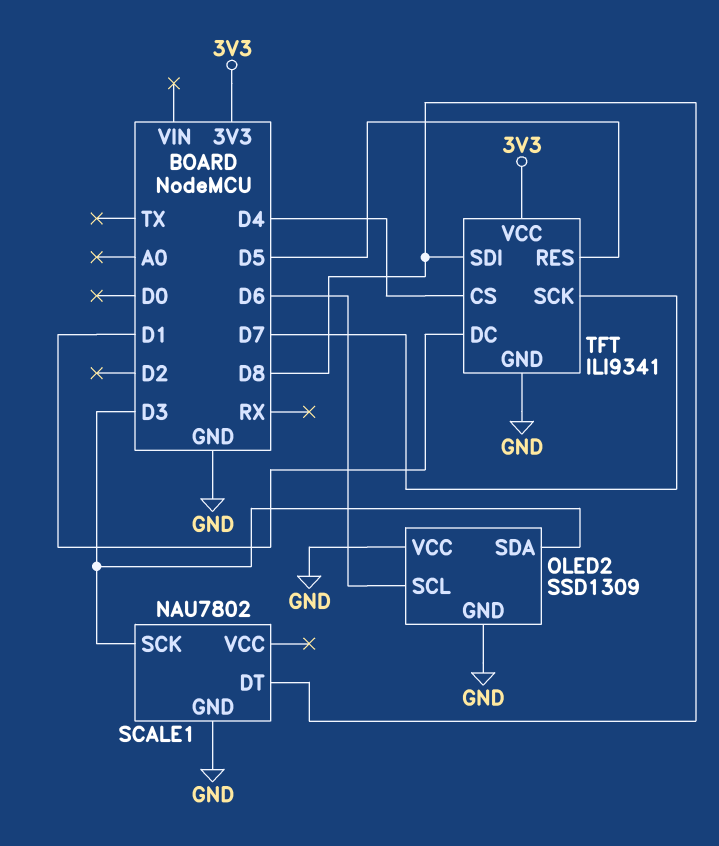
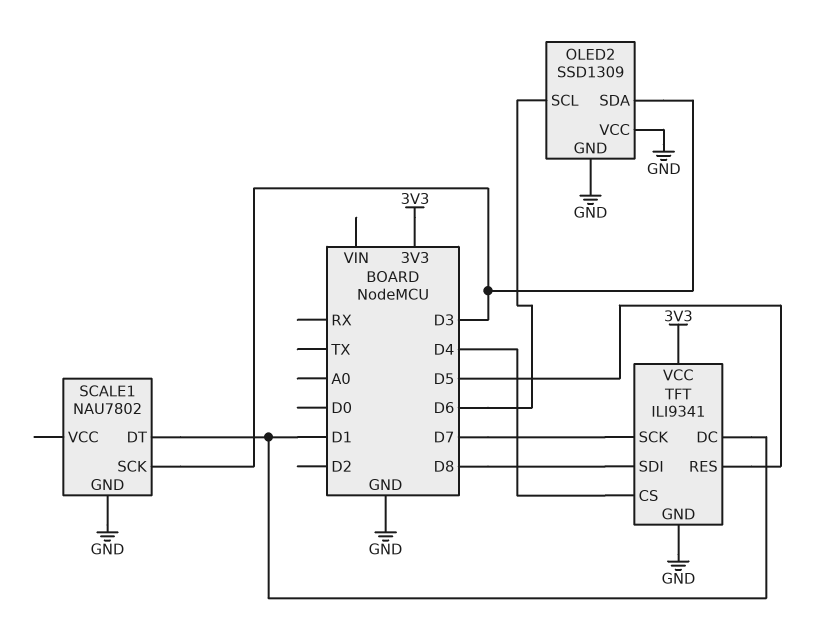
SCALE1 pin DT: D8 -> D1

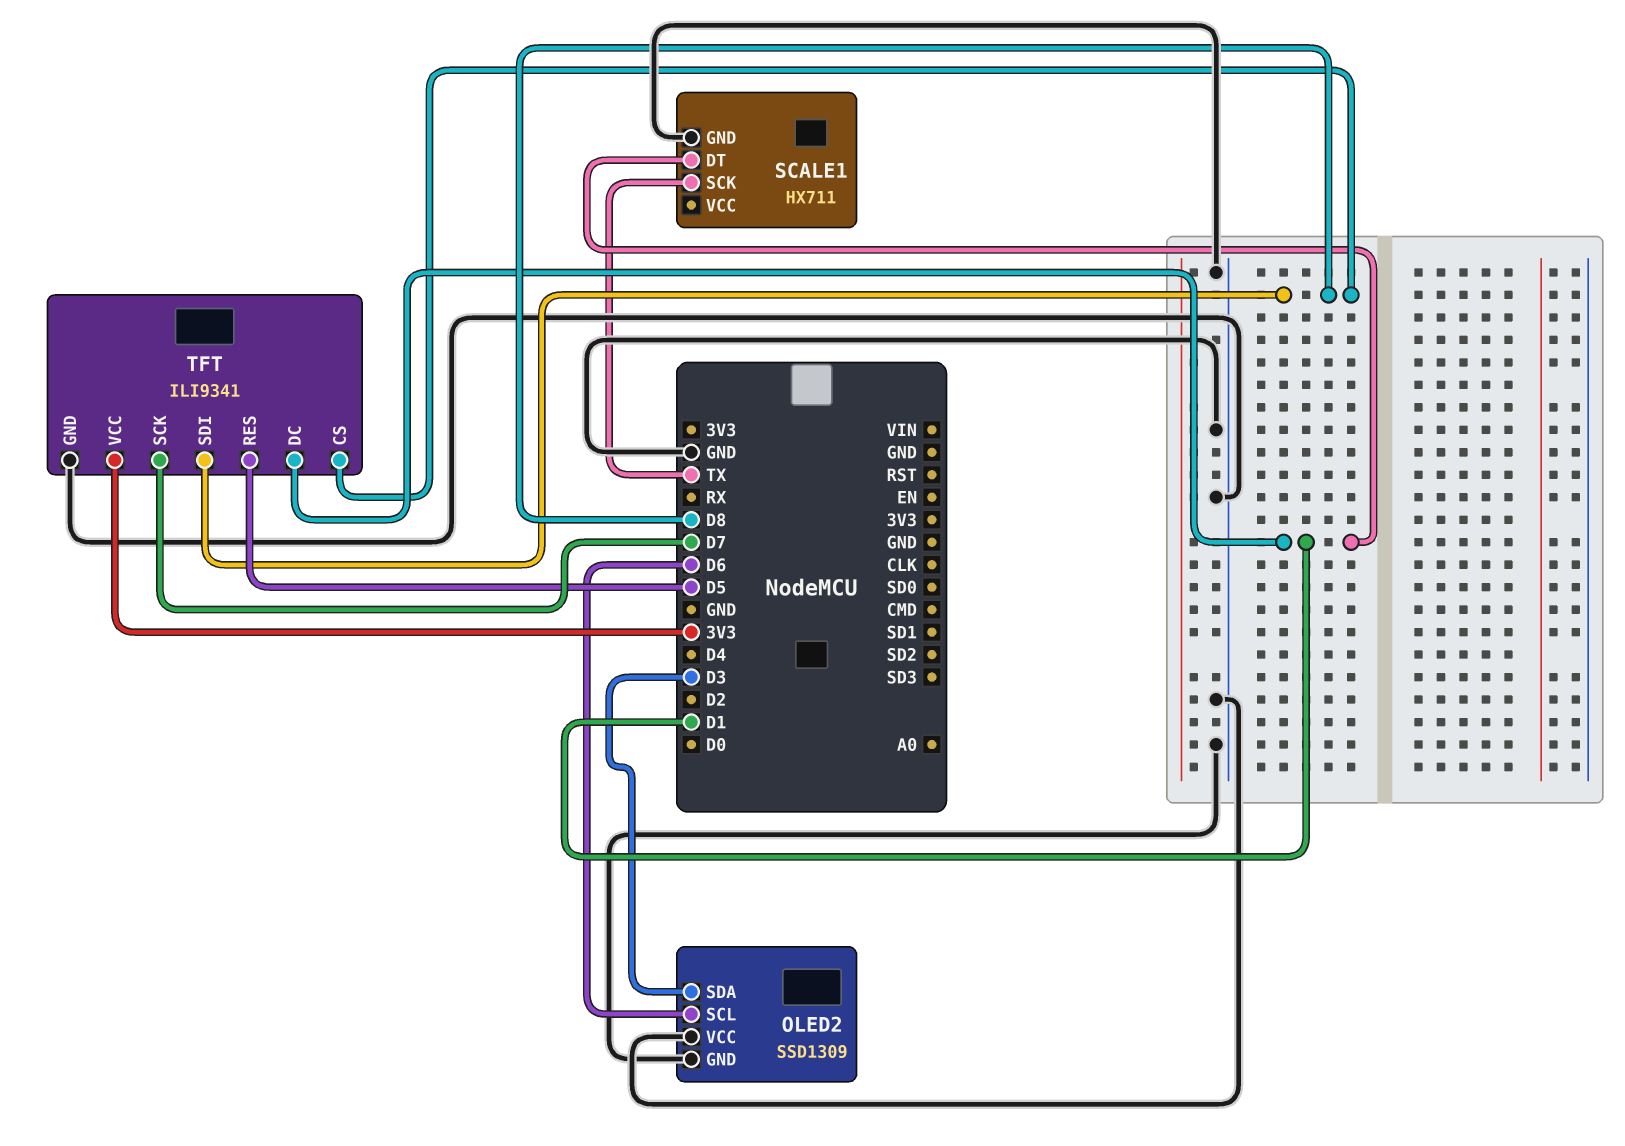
SCALE1: NAU7802 -> HX711
SCALE1 pin SCK: D3 -> TX
TFT pin CS: D4 -> D8

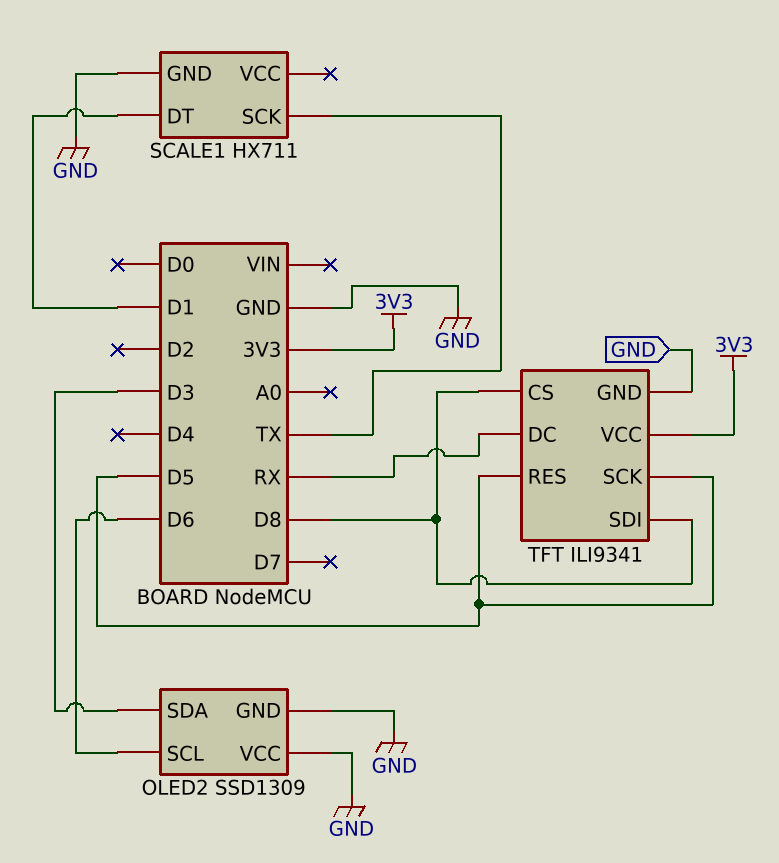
TFT pin DC: D1 -> RX
TFT pin SCK: D7 -> D5

